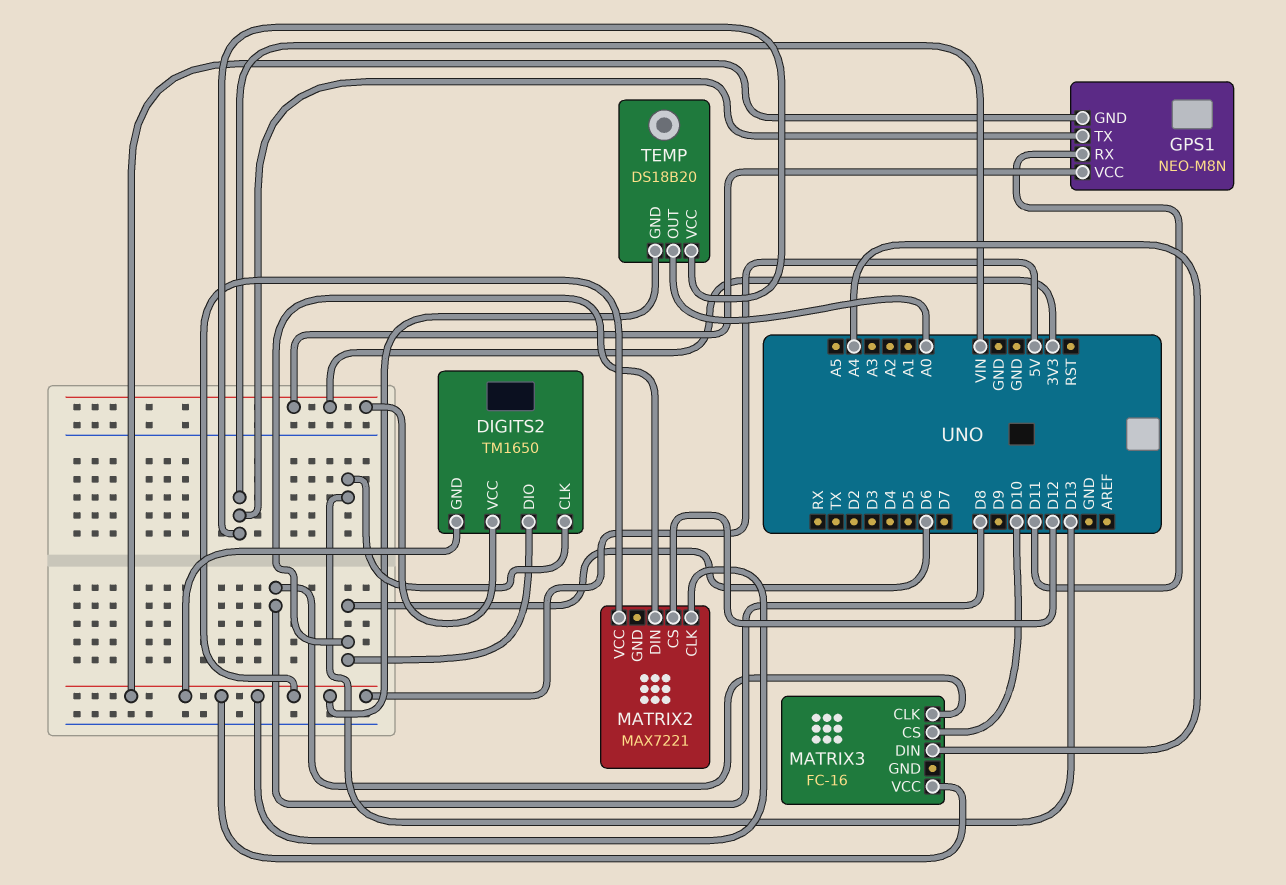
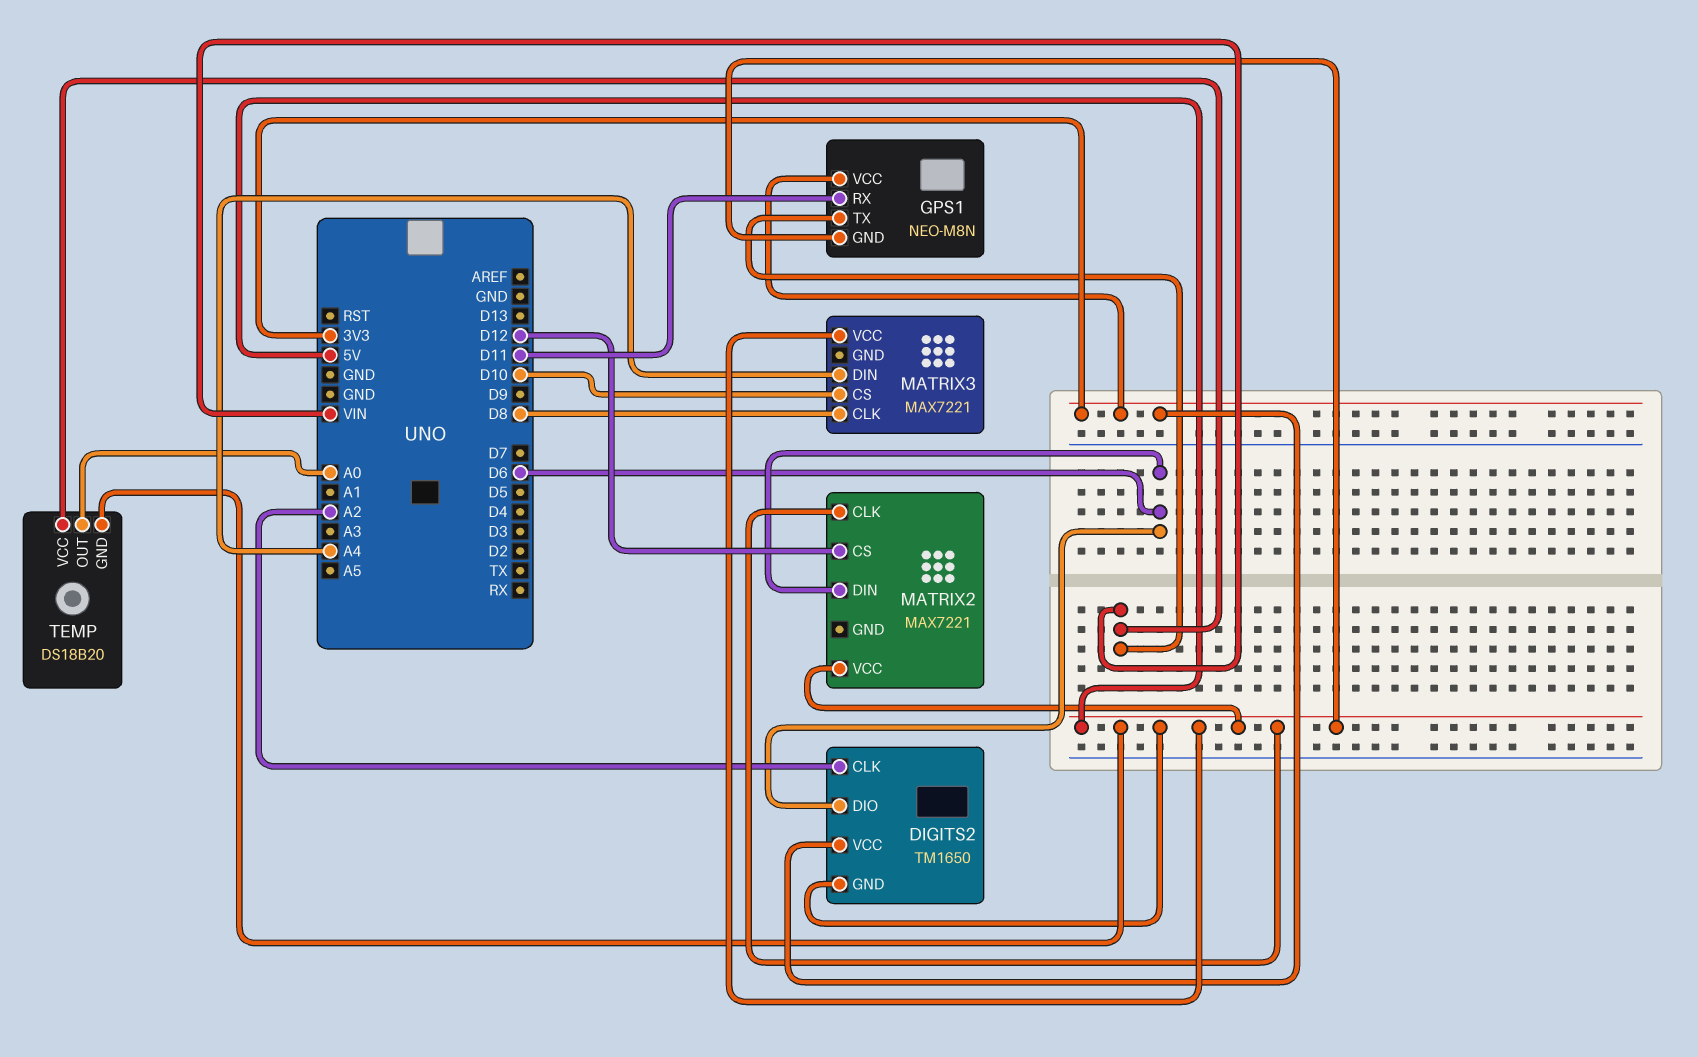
DIGITS2 pin CLK: D13 -> A2
MATRIX3: FC-16 -> MAX7221

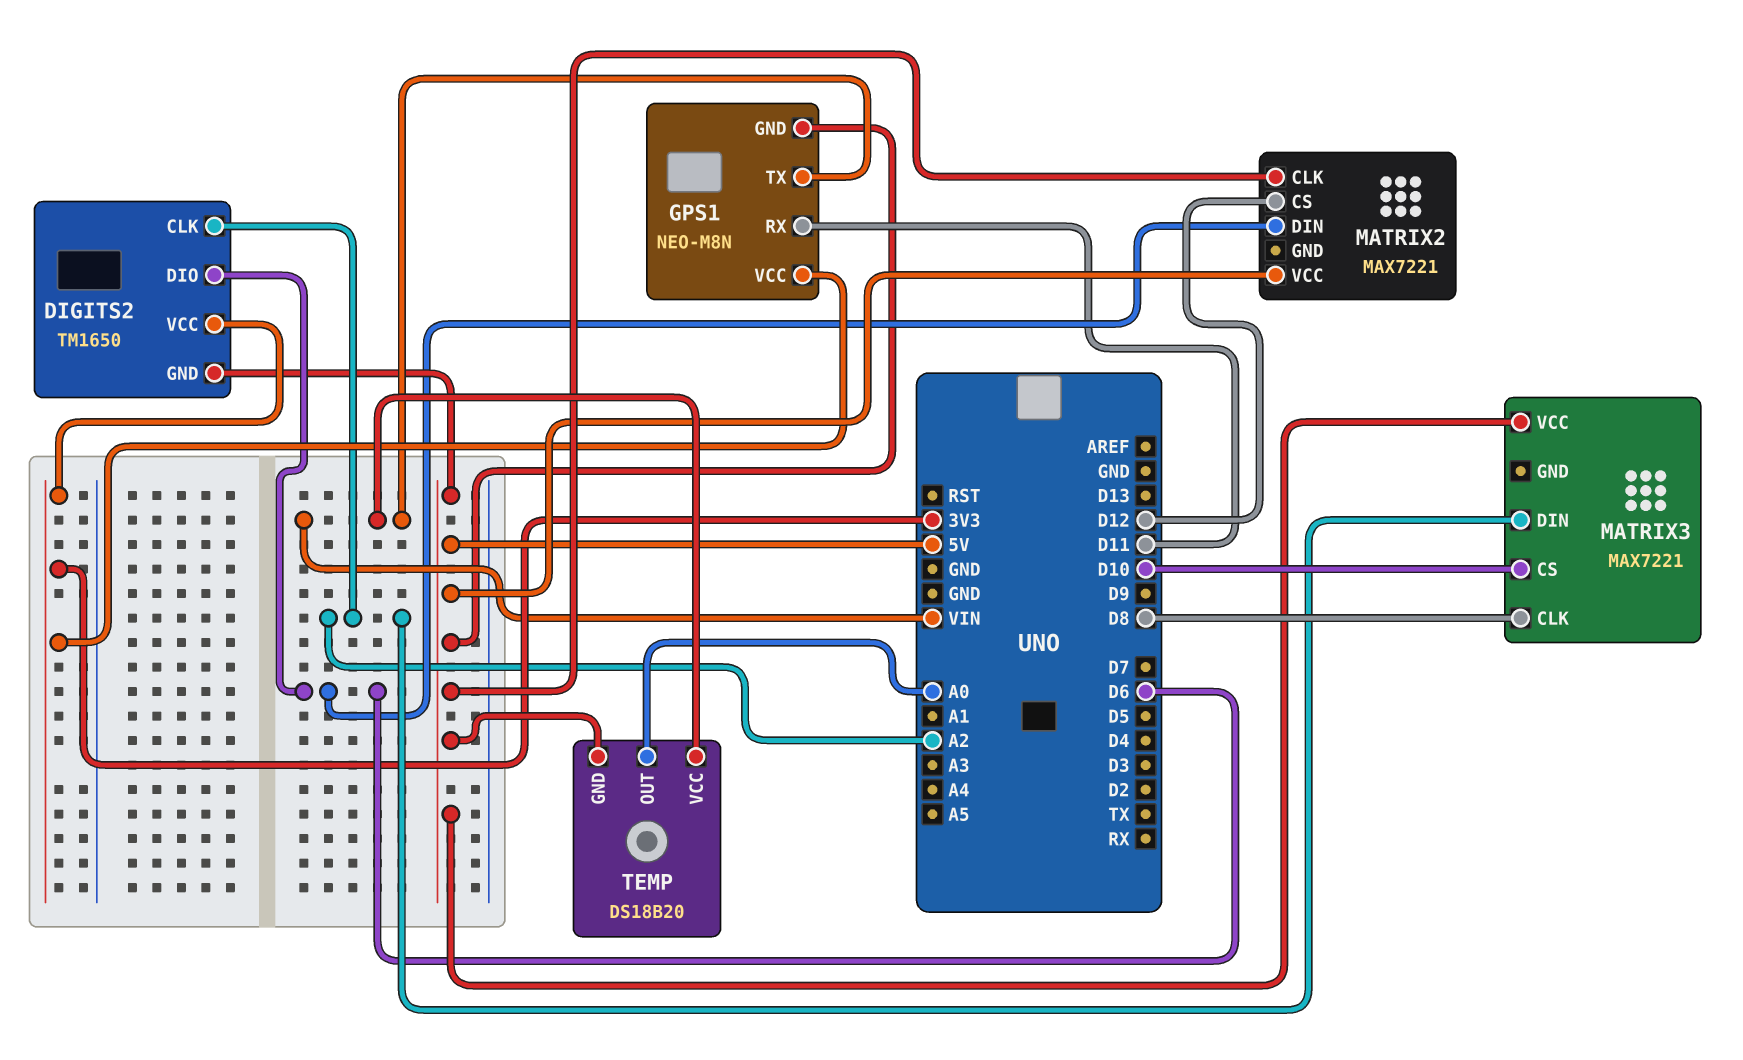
MATRIX3 pin DIN: A4 -> A2

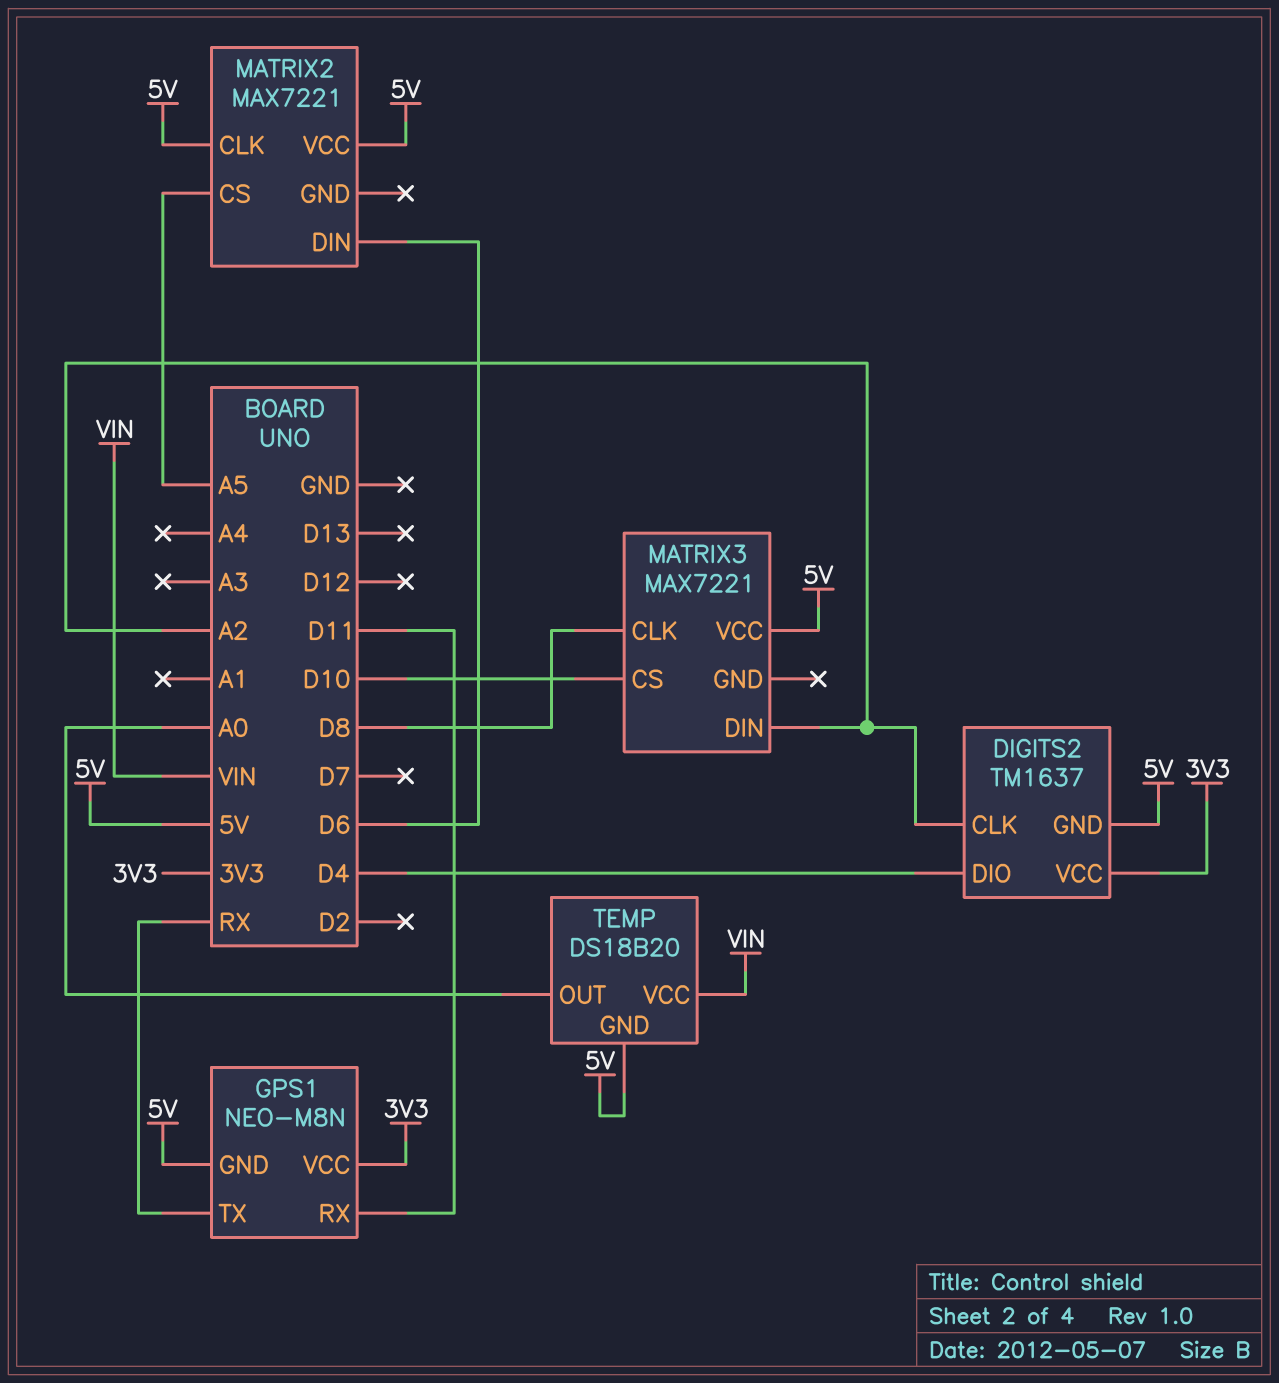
DIGITS2: TM1650 -> TM1637
DIGITS2 pin DIO: D6 -> D4
GPS1 pin TX: VIN -> RX
MATRIX2 pin CS: D12 -> A5

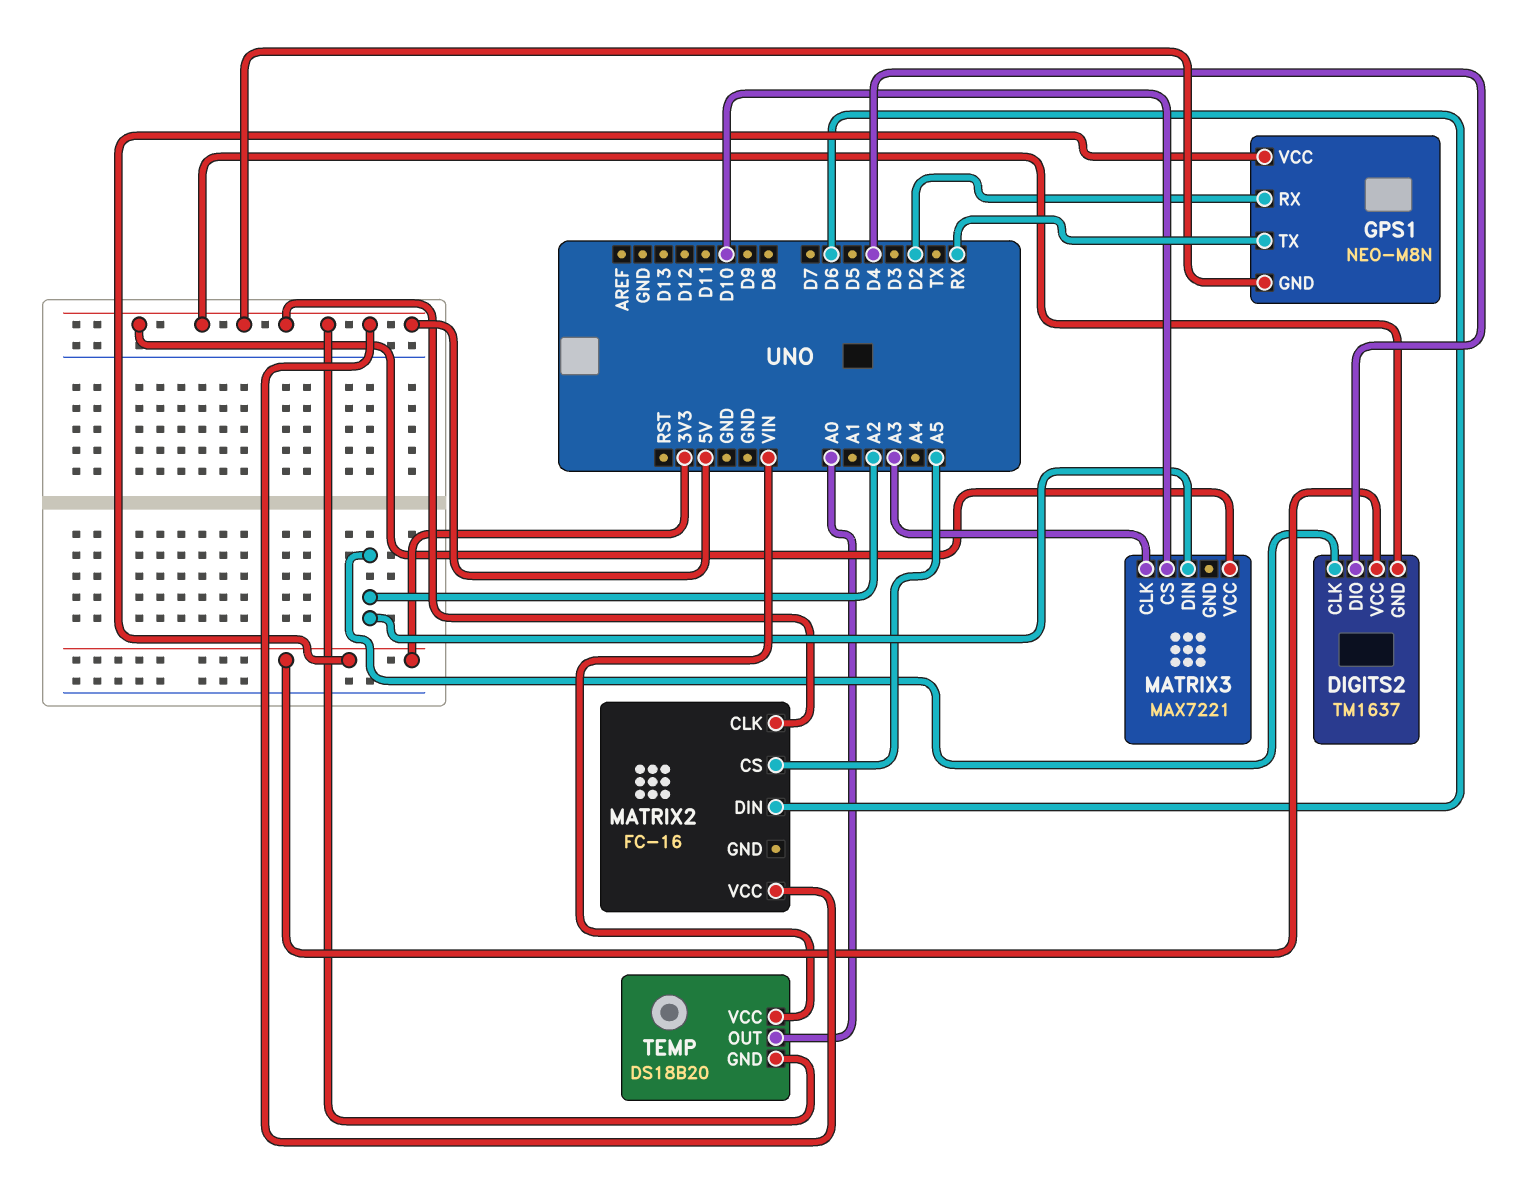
GPS1 pin RX: D11 -> D2
MATRIX2: MAX7221 -> FC-16
MATRIX3 pin CLK: D8 -> A3

